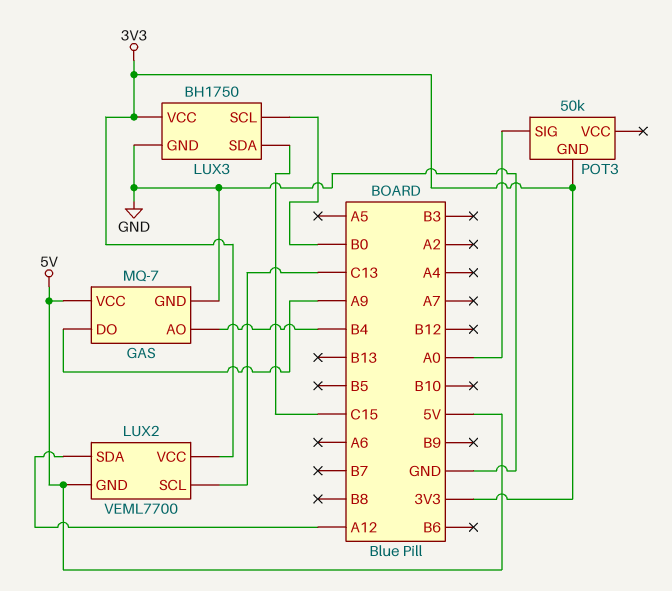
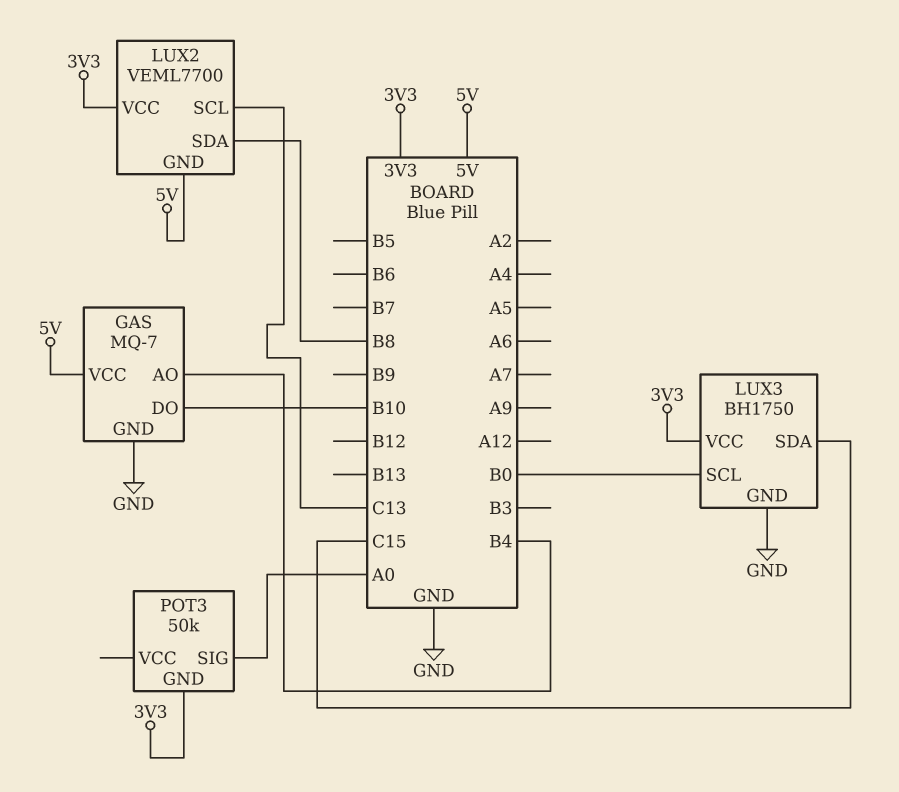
GAS pin DO: A9 -> B10
LUX2 pin SDA: A12 -> B8

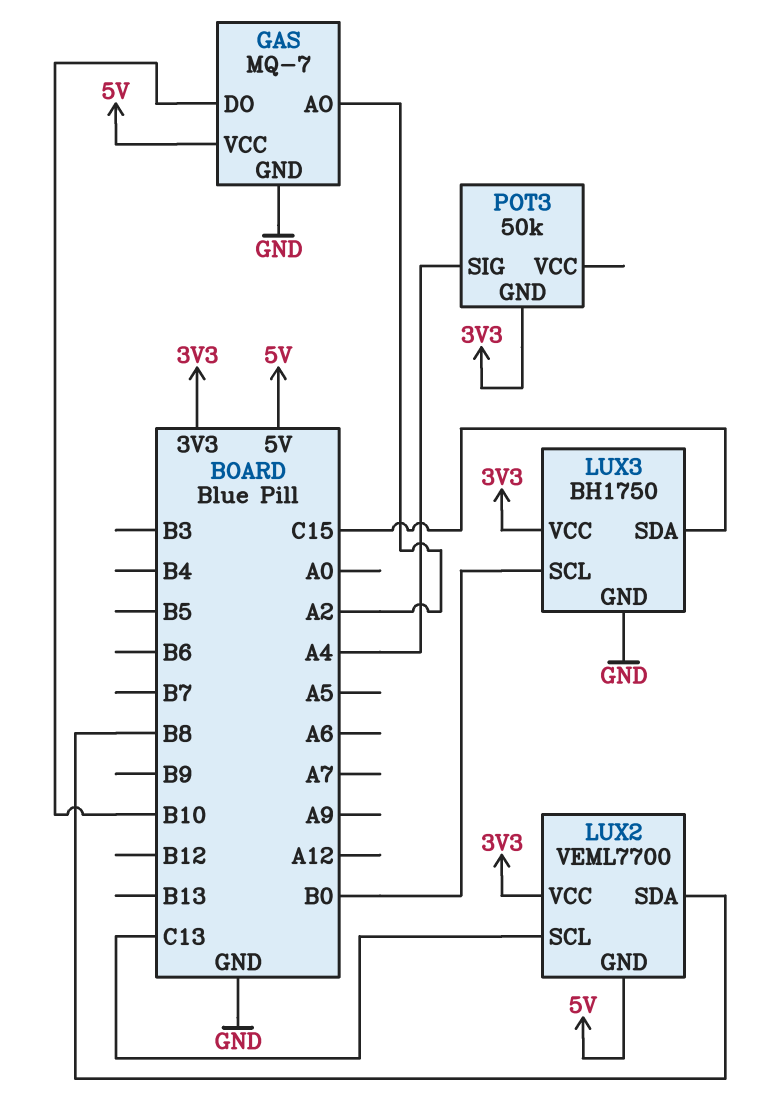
GAS pin AO: B4 -> A2
POT3 pin SIG: A0 -> A4

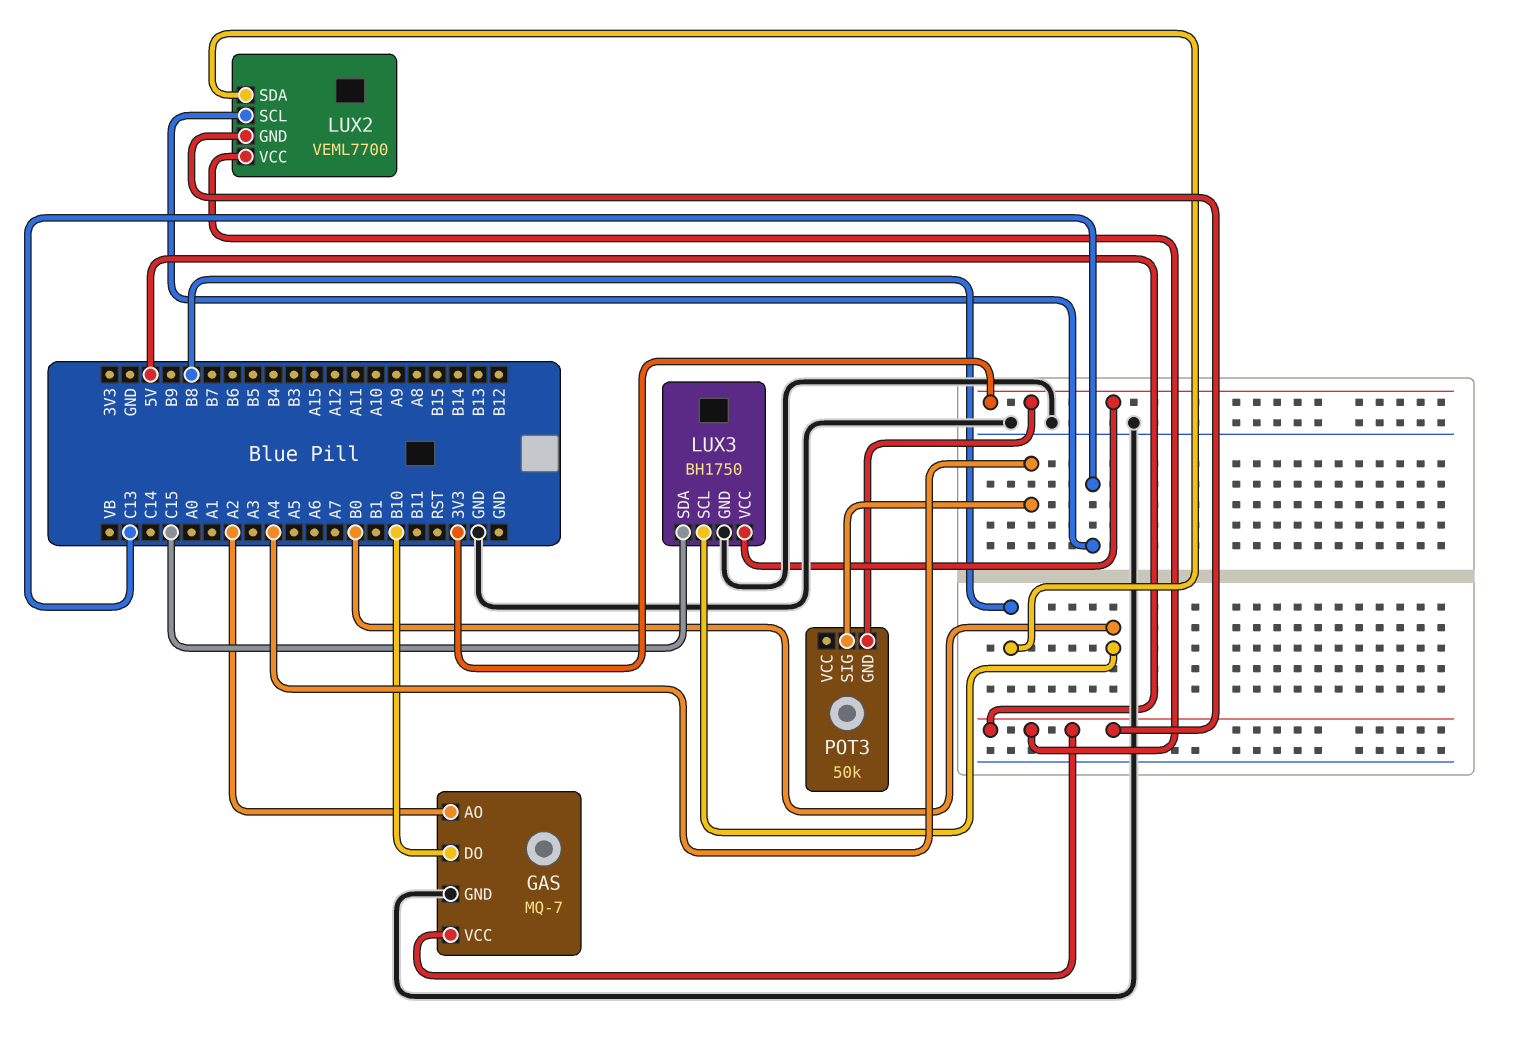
LUX2 pin VCC: 3V3 -> 5V

